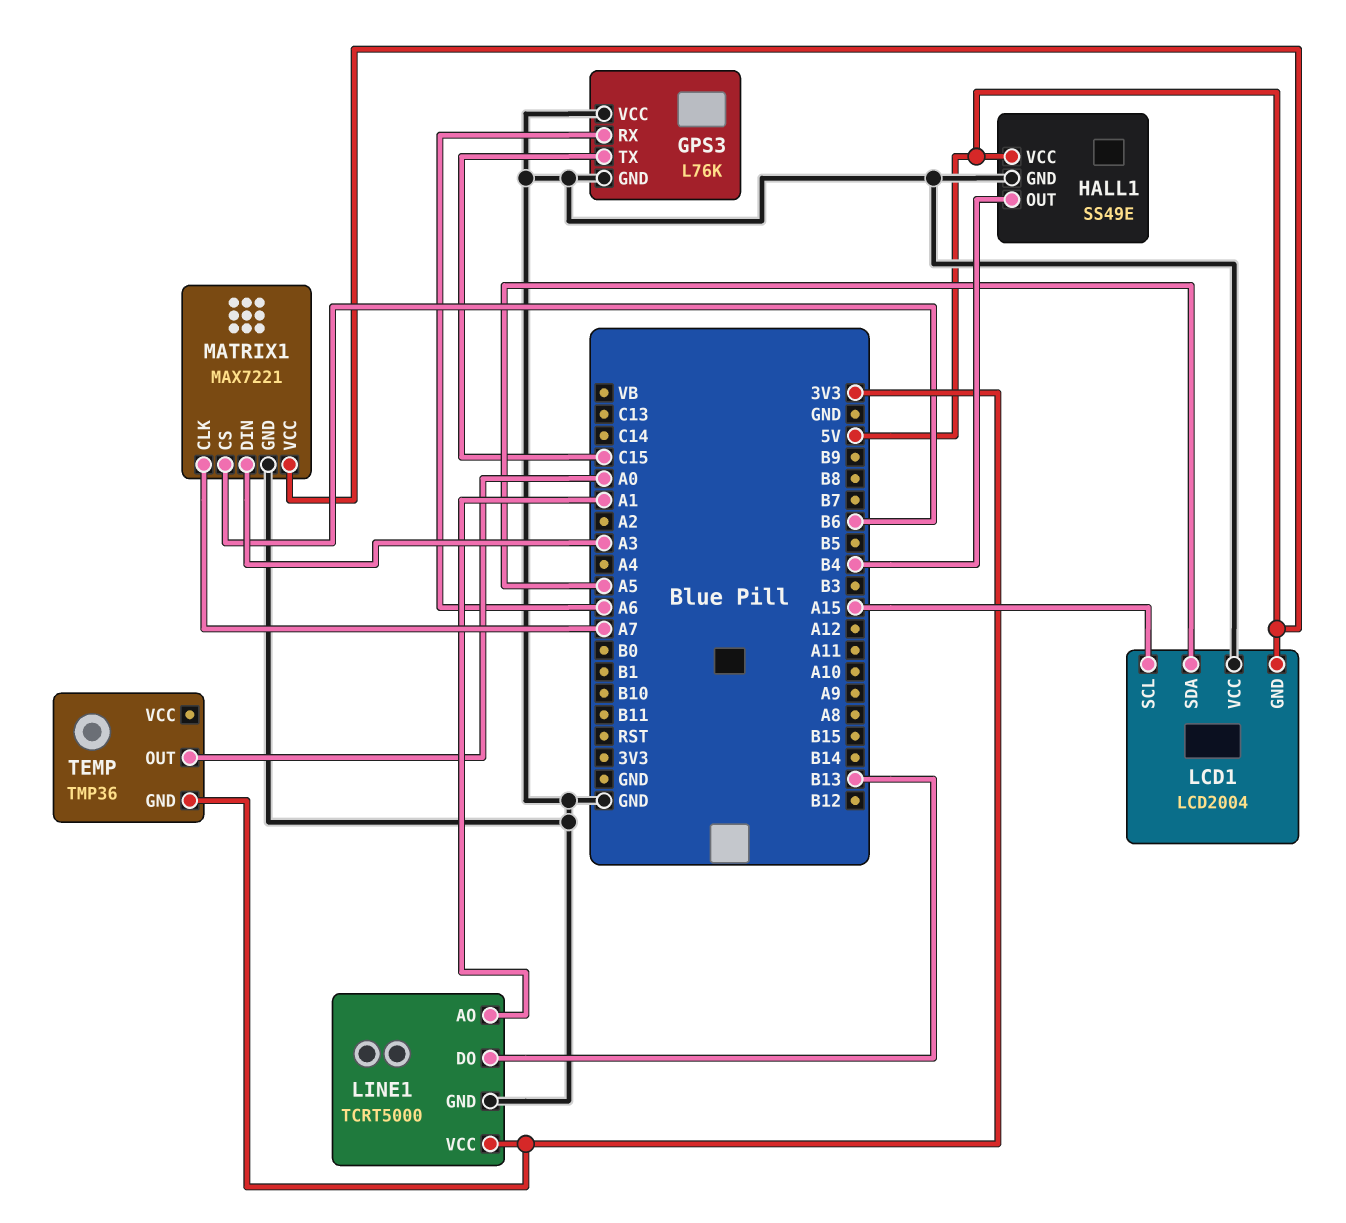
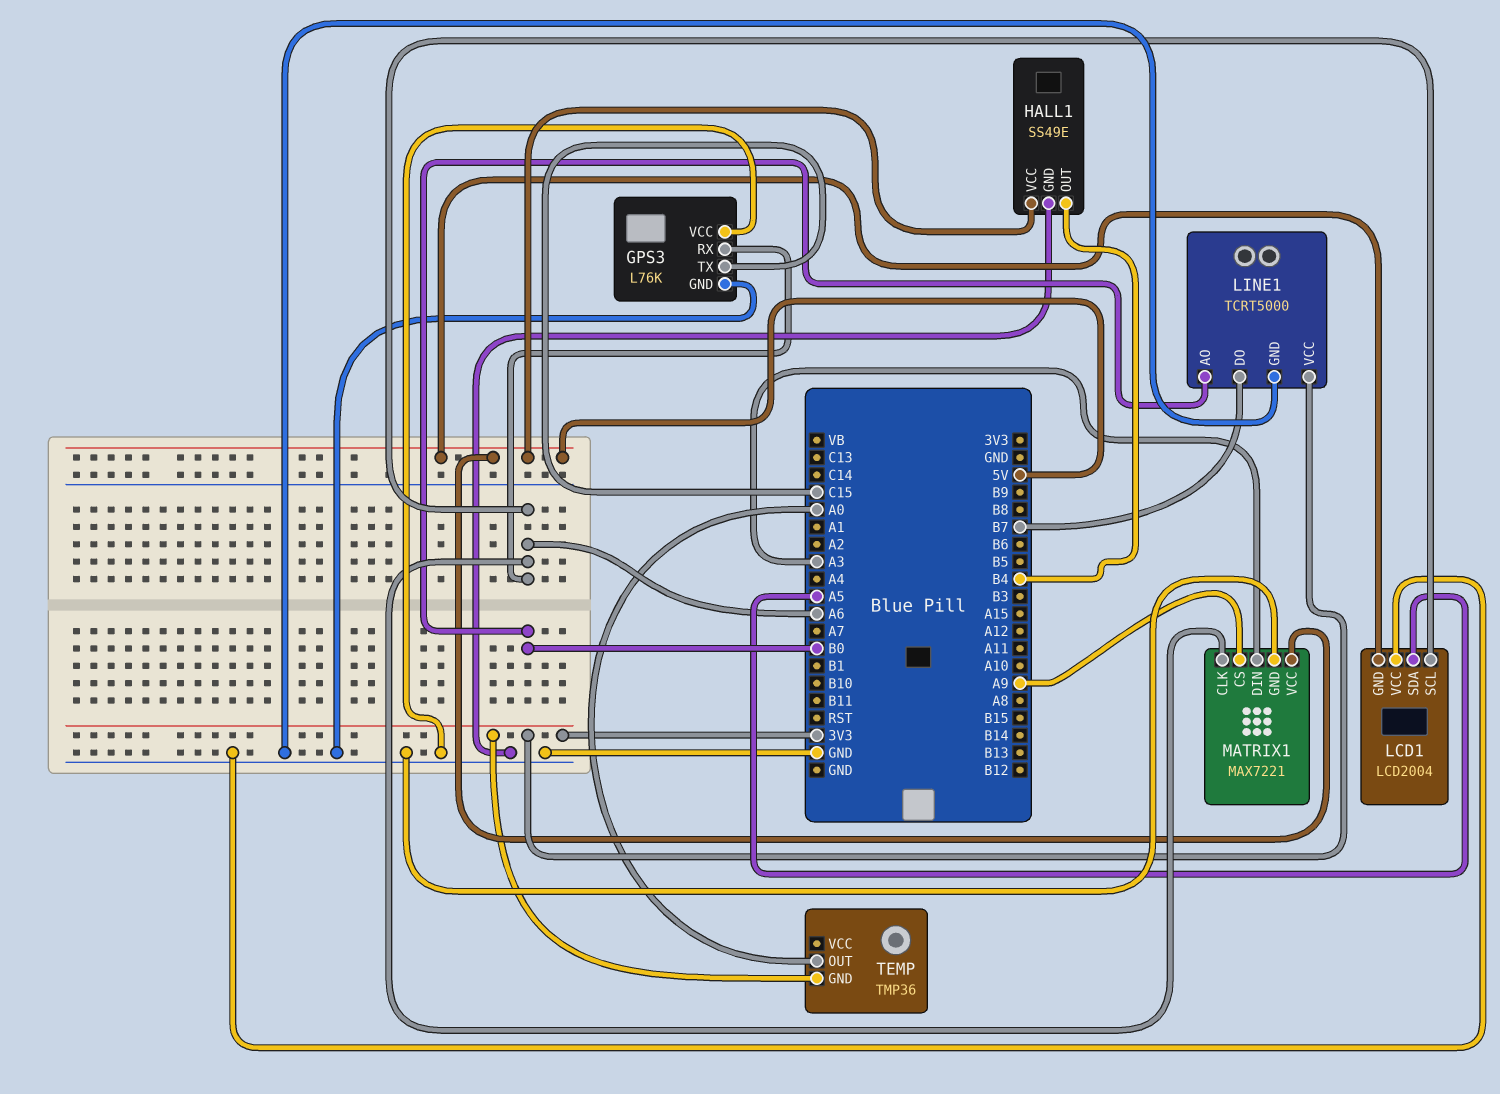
LCD1 pin SCL: A15 -> A6
LINE1 pin AO: A1 -> B0
LINE1 pin DO: B13 -> B7
MATRIX1 pin CLK: A7 -> A6
MATRIX1 pin CS: B6 -> A9

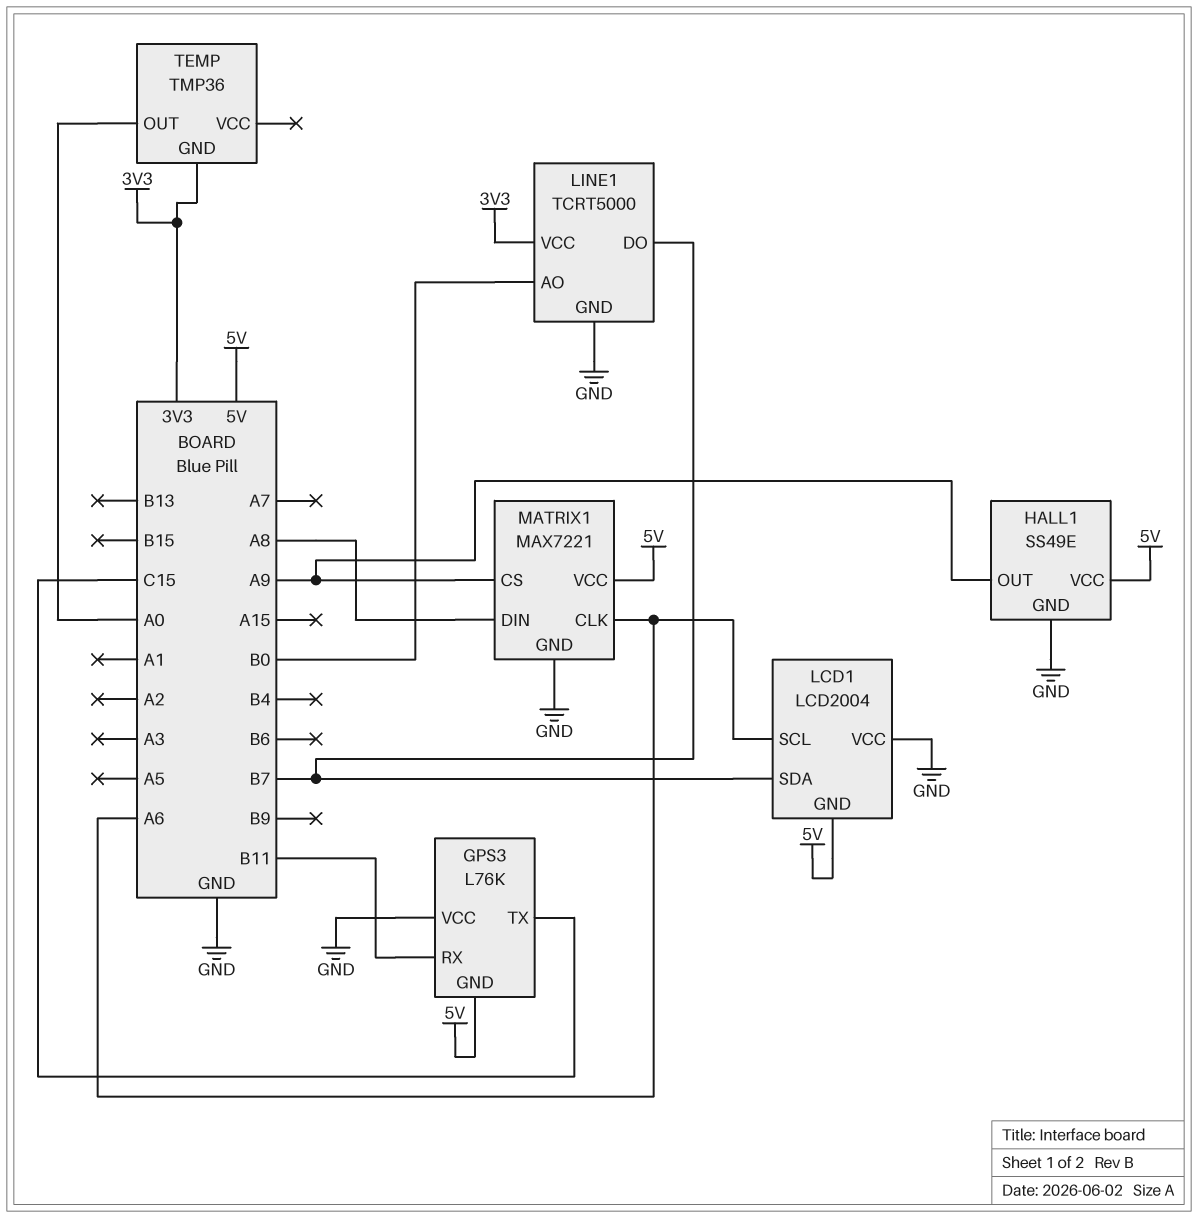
GPS3 pin GND: GND -> 5V
GPS3 pin RX: A6 -> B11
HALL1 pin OUT: B4 -> A9
LCD1 pin SDA: A5 -> B7
MATRIX1 pin DIN: A3 -> A8

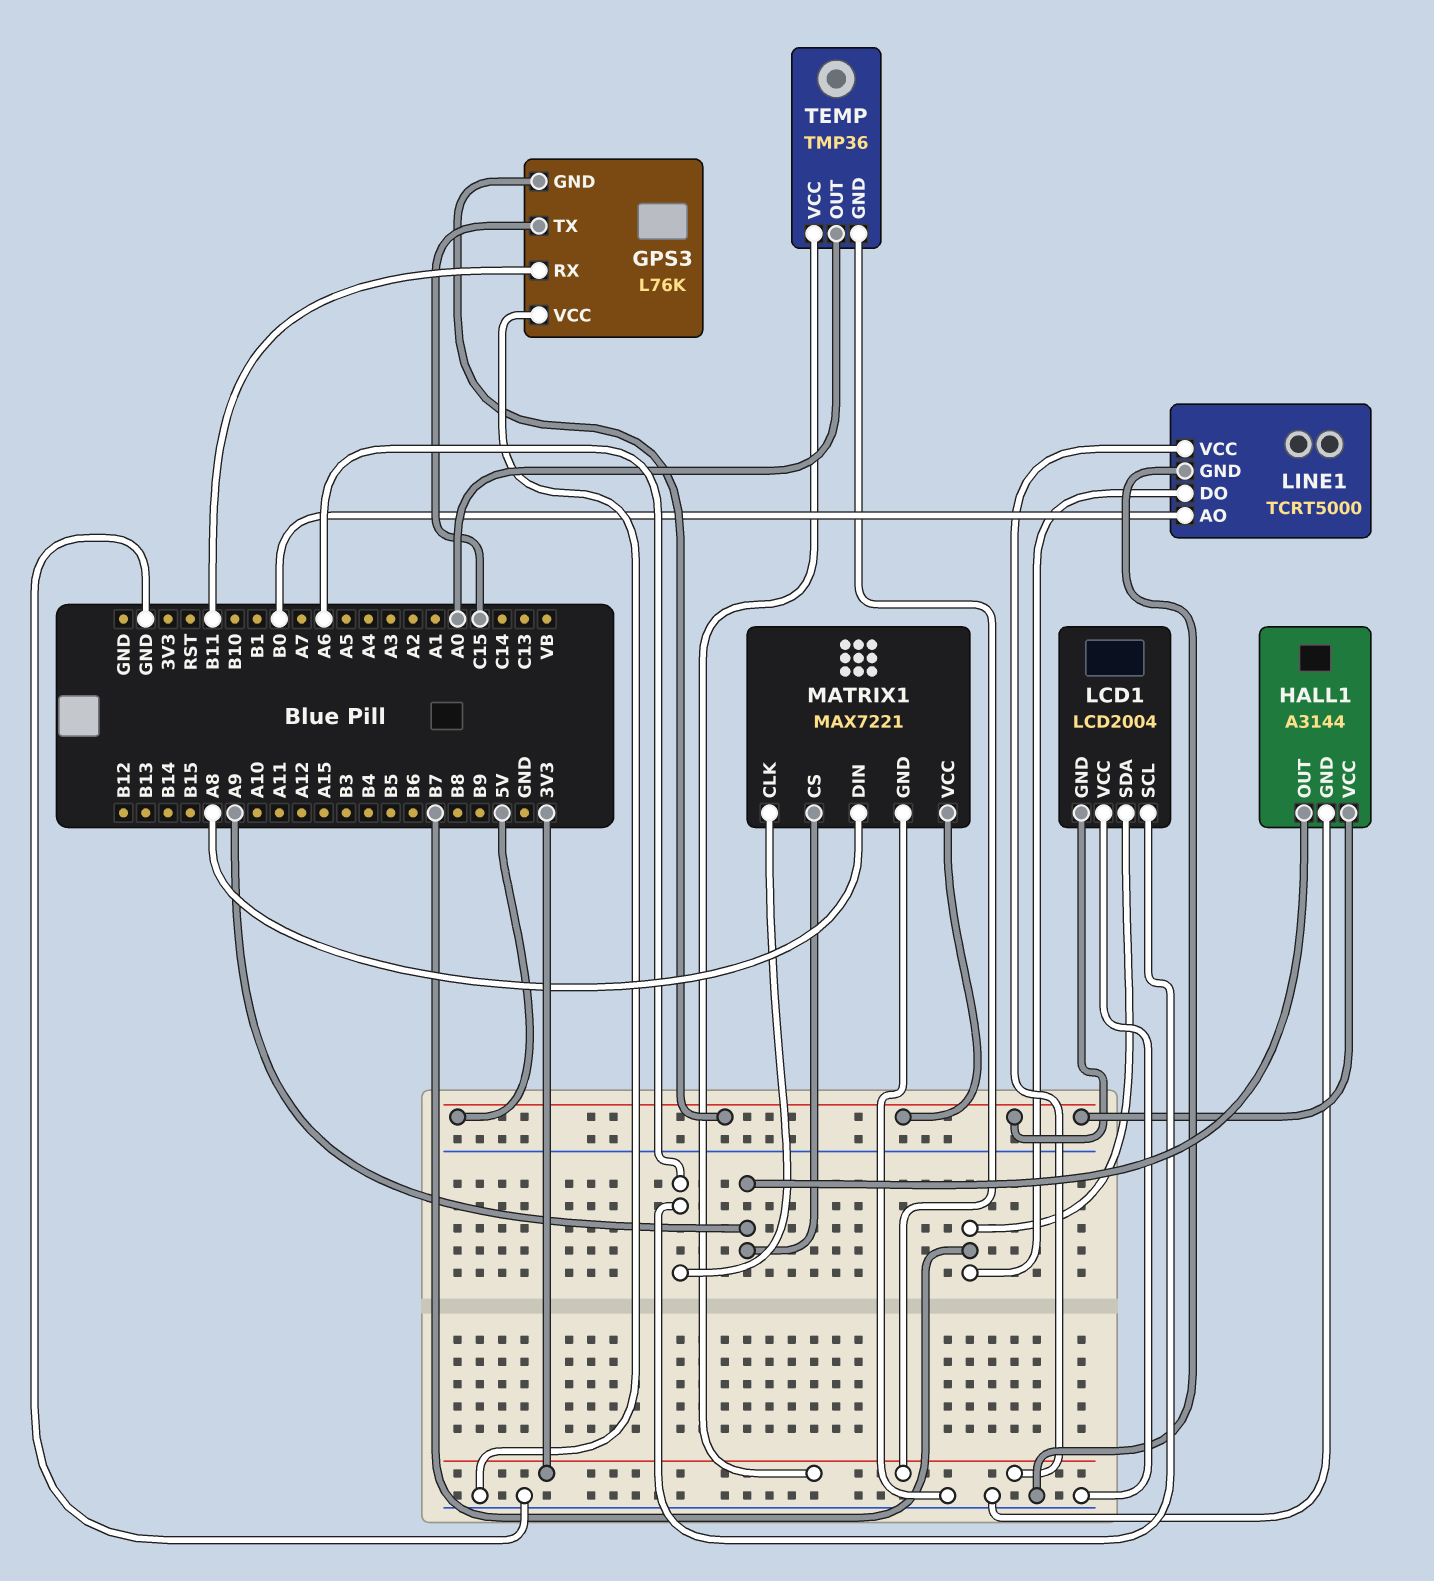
HALL1: SS49E -> A3144
TEMP pin VCC: none -> 3V3

